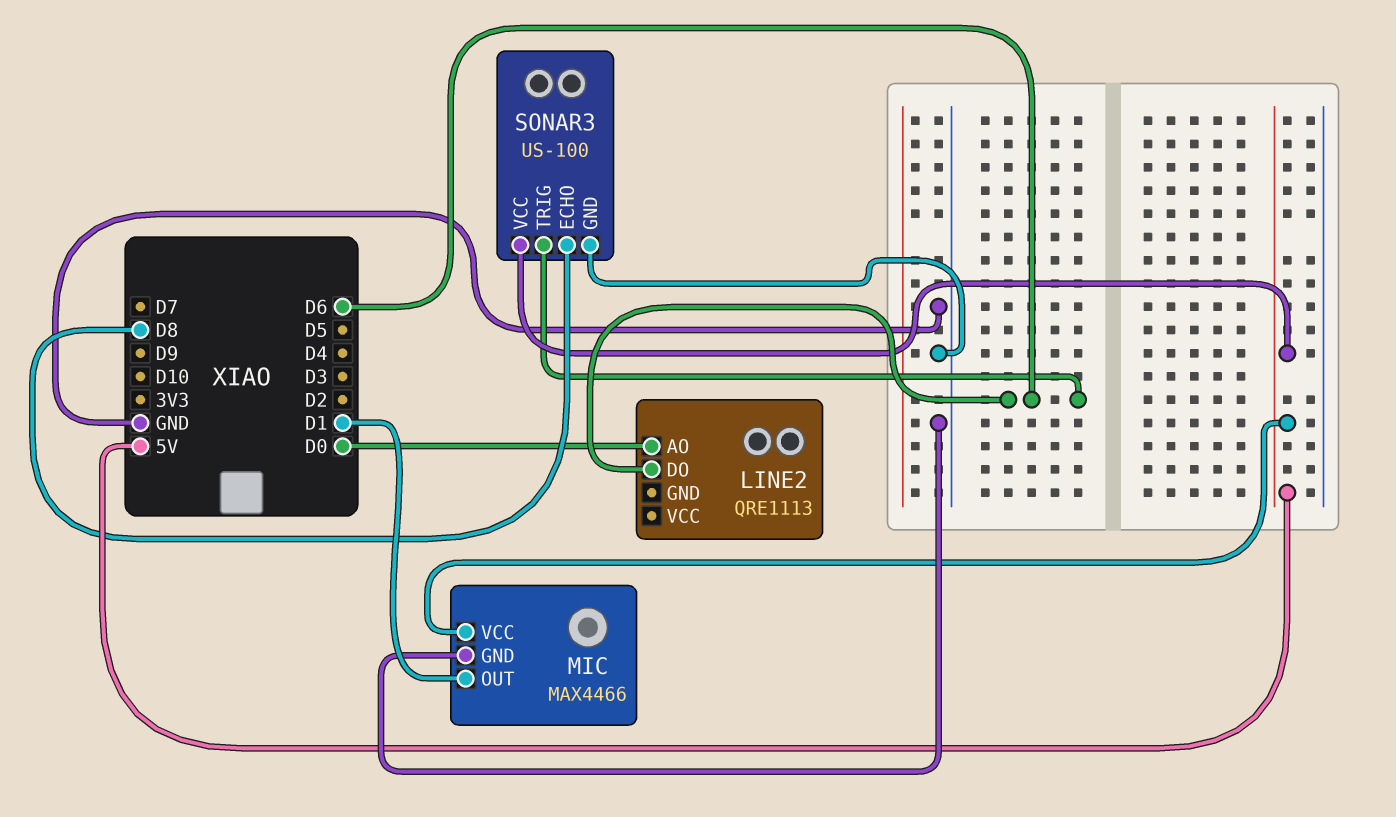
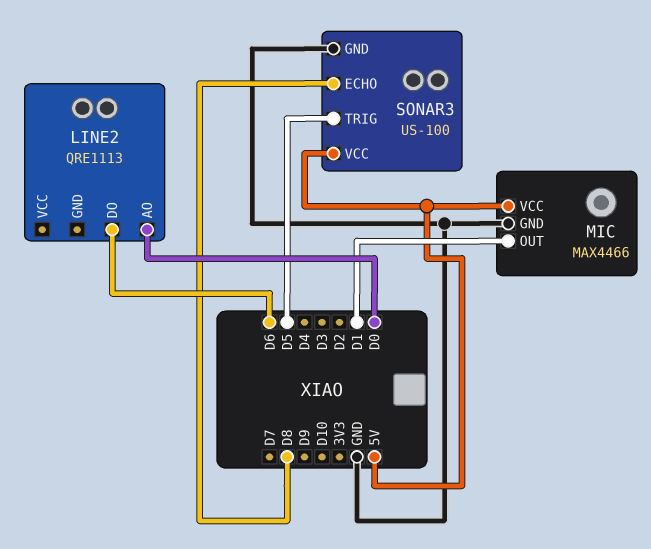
SONAR3 pin TRIG: D6 -> D5

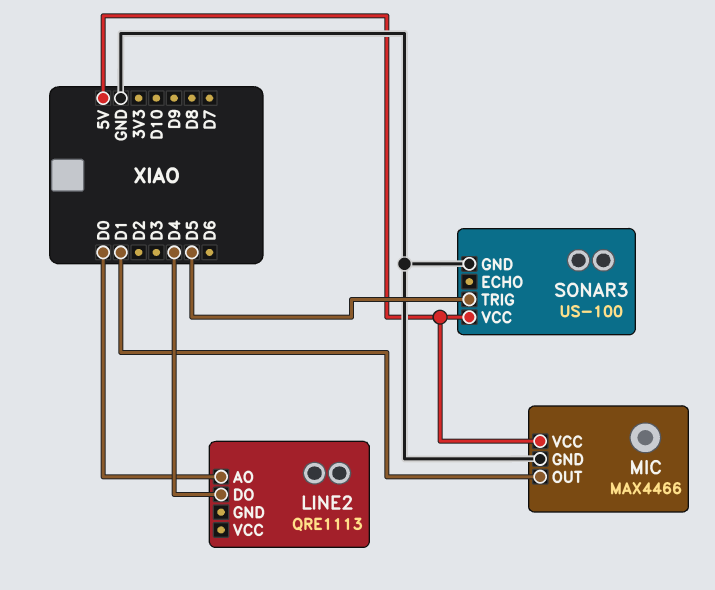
LINE2 pin DO: D6 -> D4
SONAR3 pin ECHO: D8 -> none

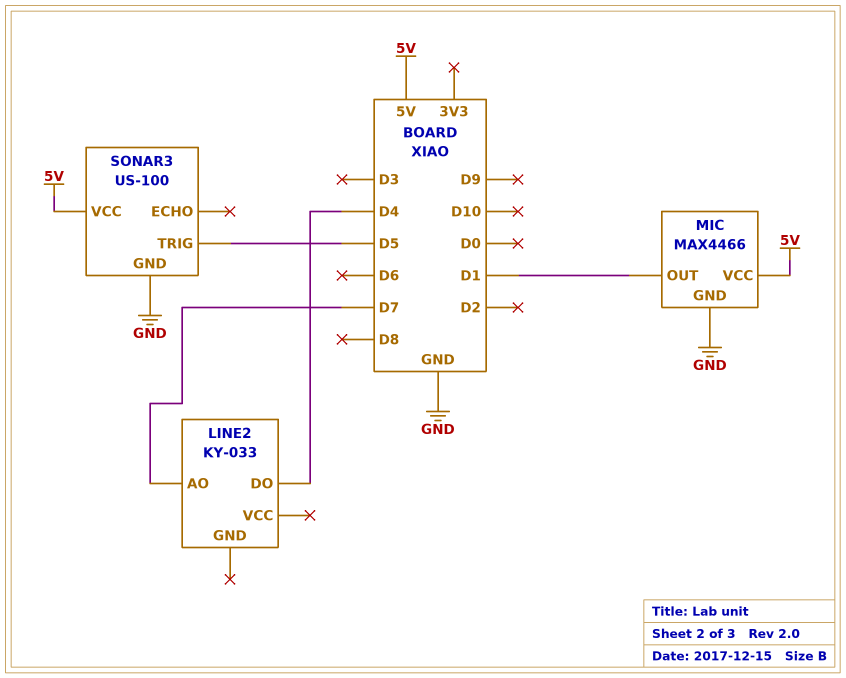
LINE2: QRE1113 -> KY-033
LINE2 pin AO: D0 -> D7

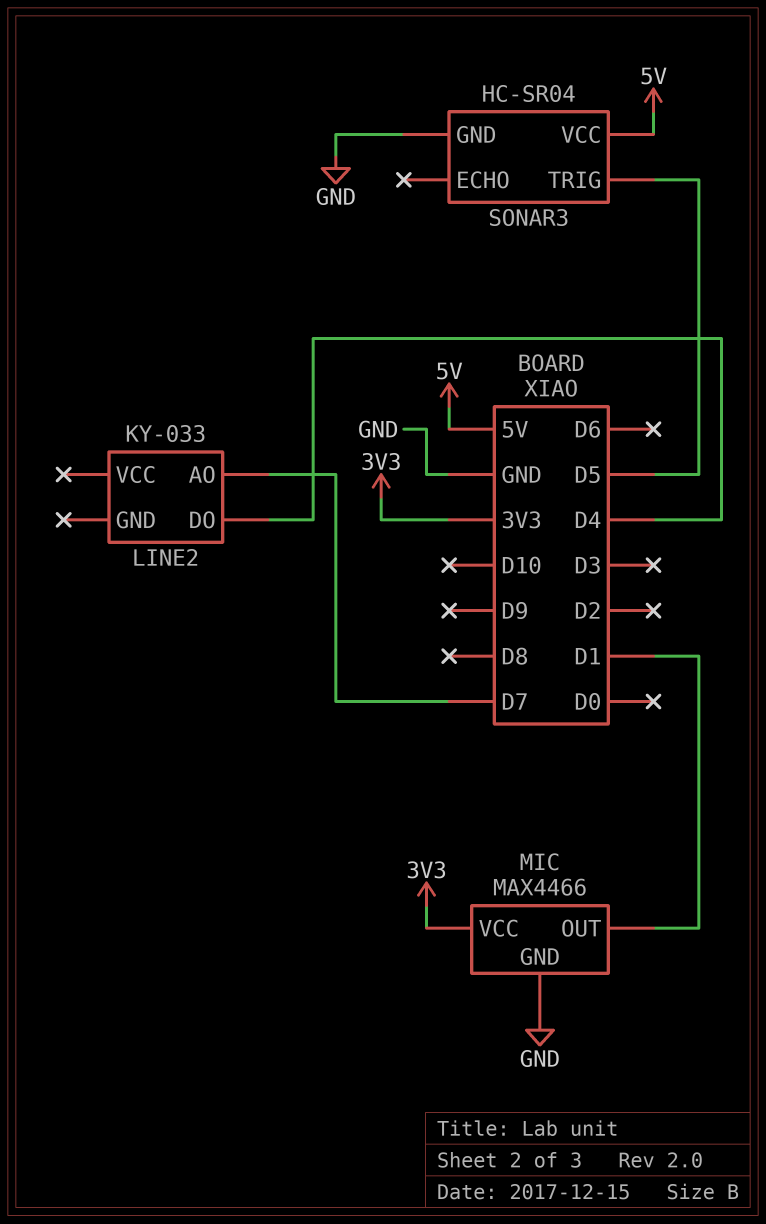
MIC pin VCC: 5V -> 3V3
SONAR3: US-100 -> HC-SR04

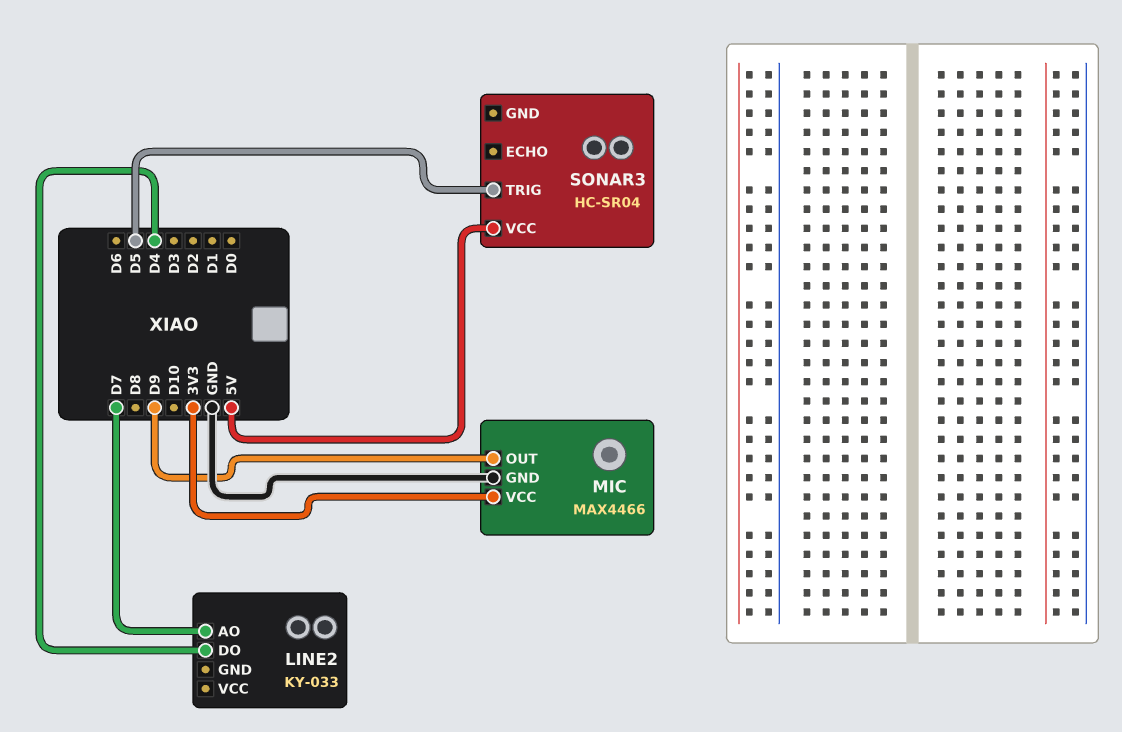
MIC pin OUT: D1 -> D9
SONAR3 pin GND: GND -> none

